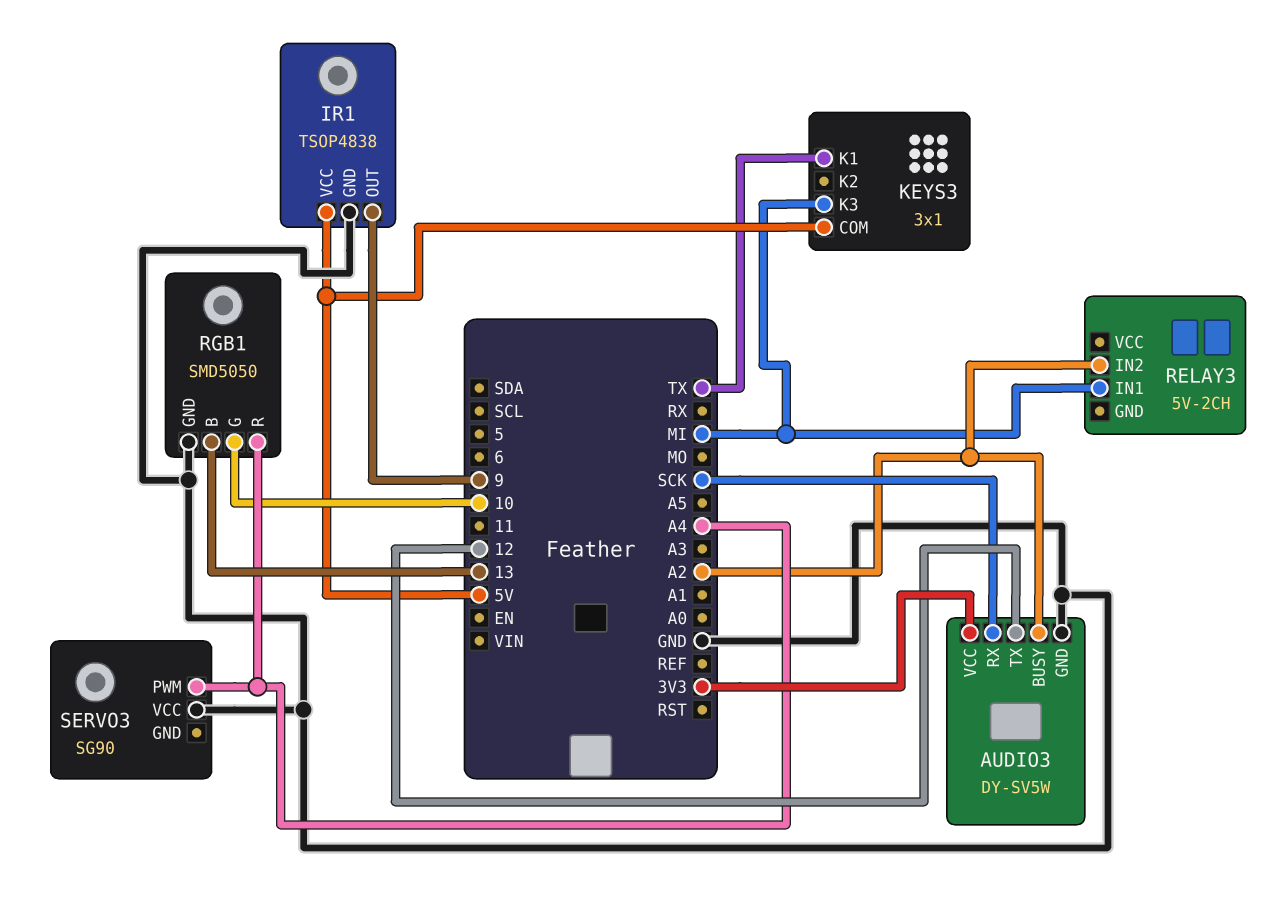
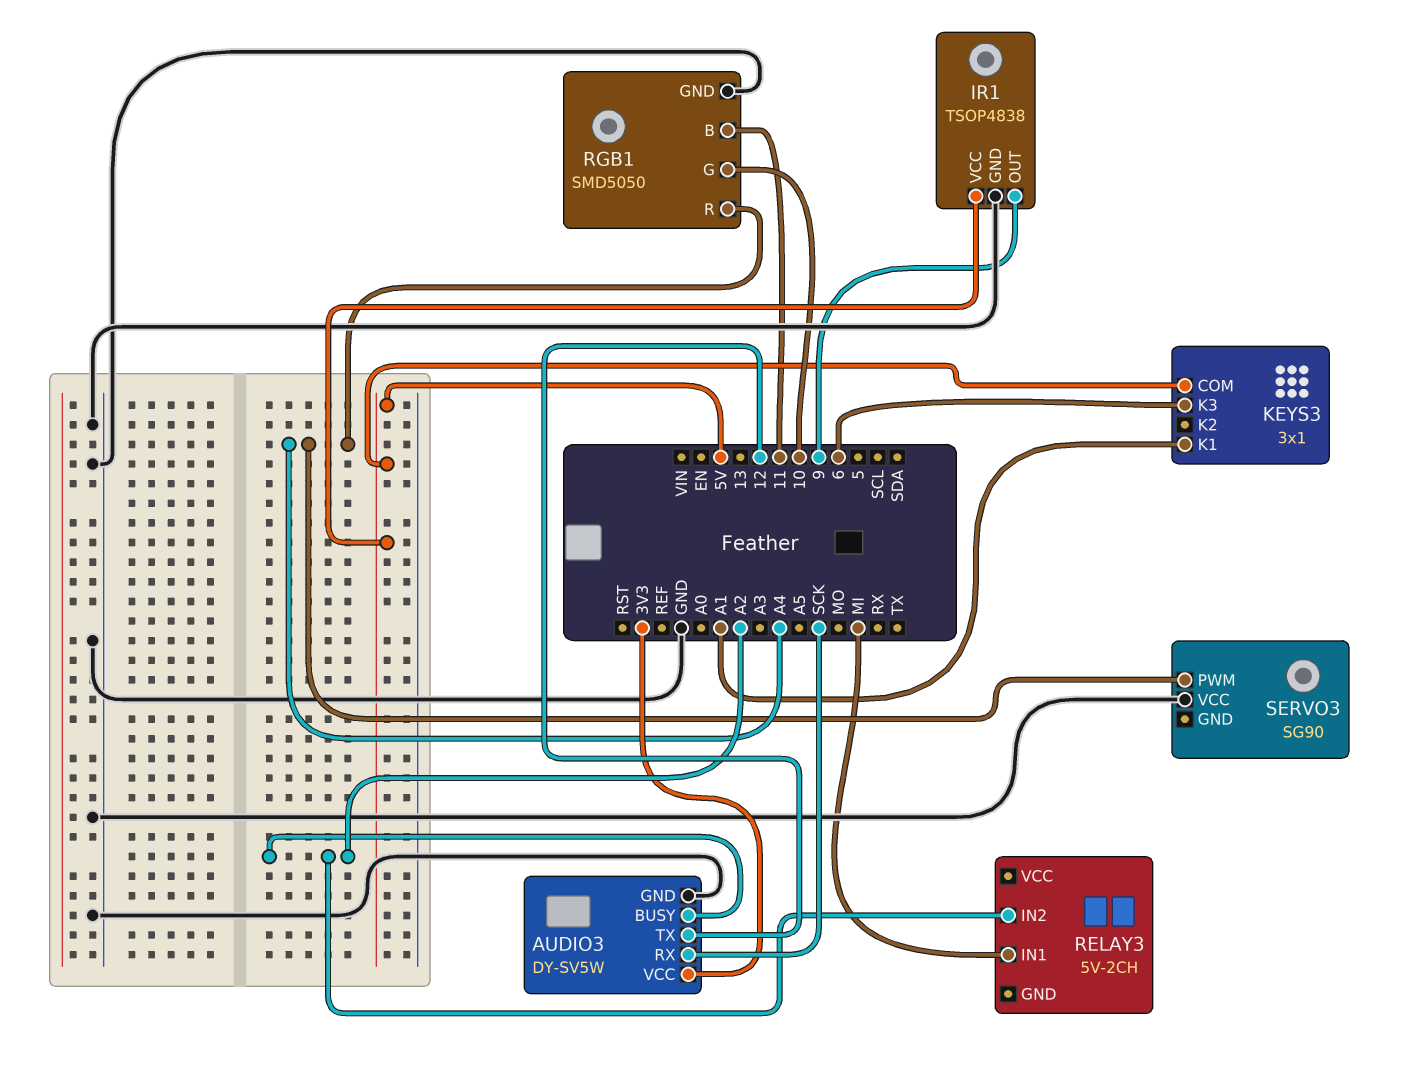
KEYS3 pin K1: TX -> A1
KEYS3 pin K3: MI -> 6
RGB1 pin B: 13 -> 11

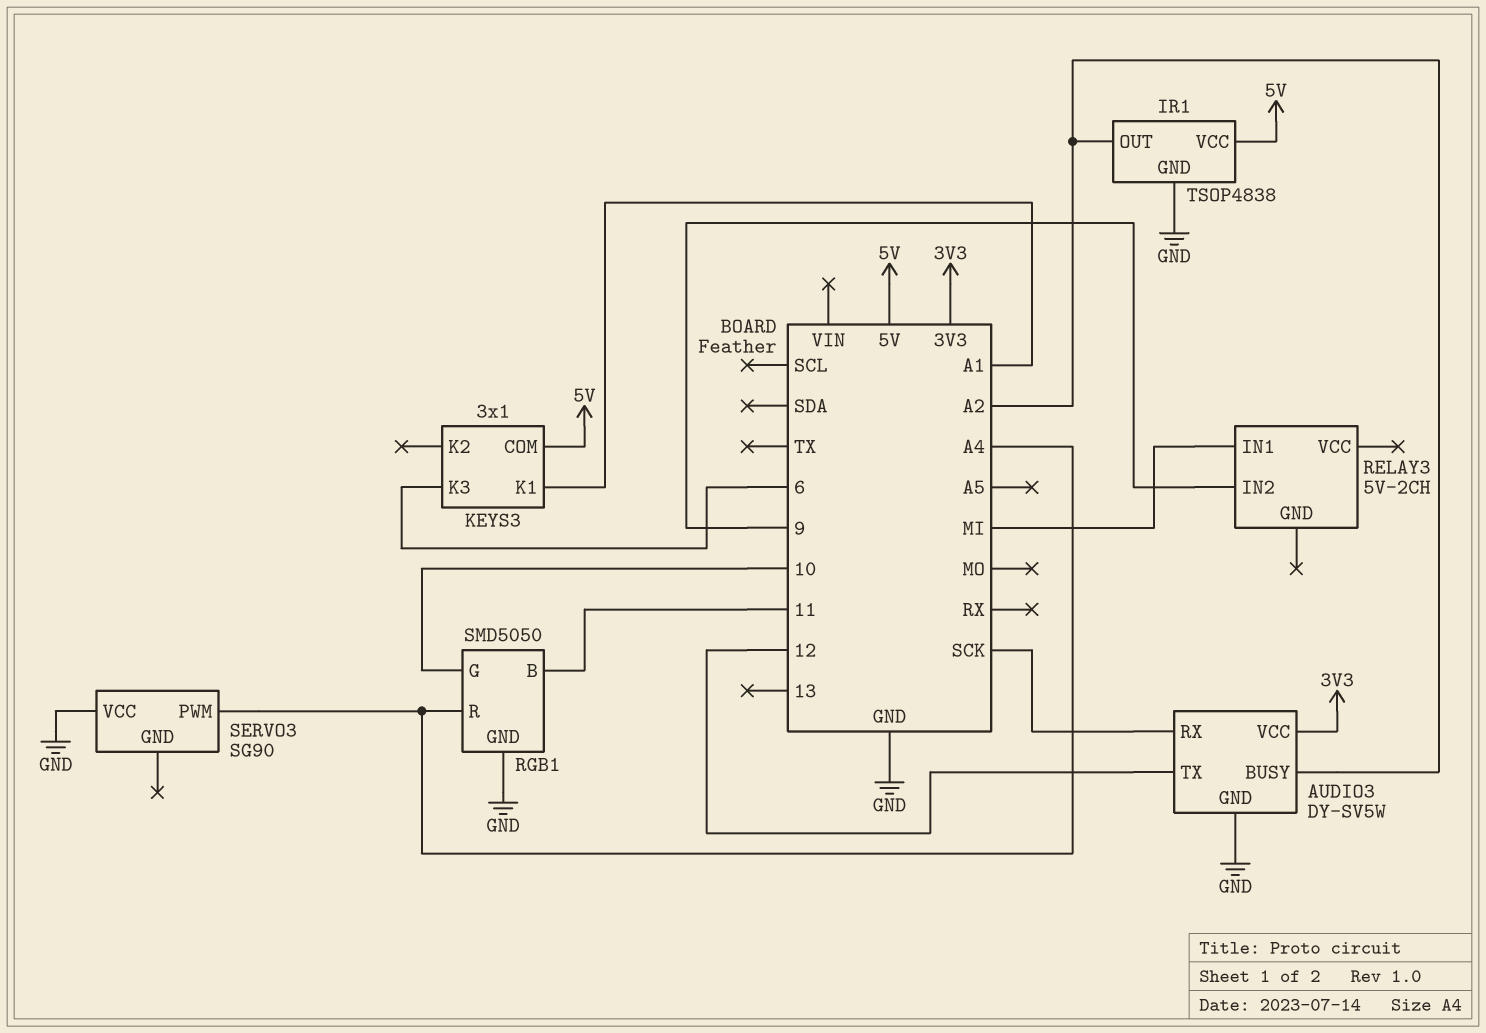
IR1 pin OUT: 9 -> A2
RELAY3 pin IN2: A2 -> 9

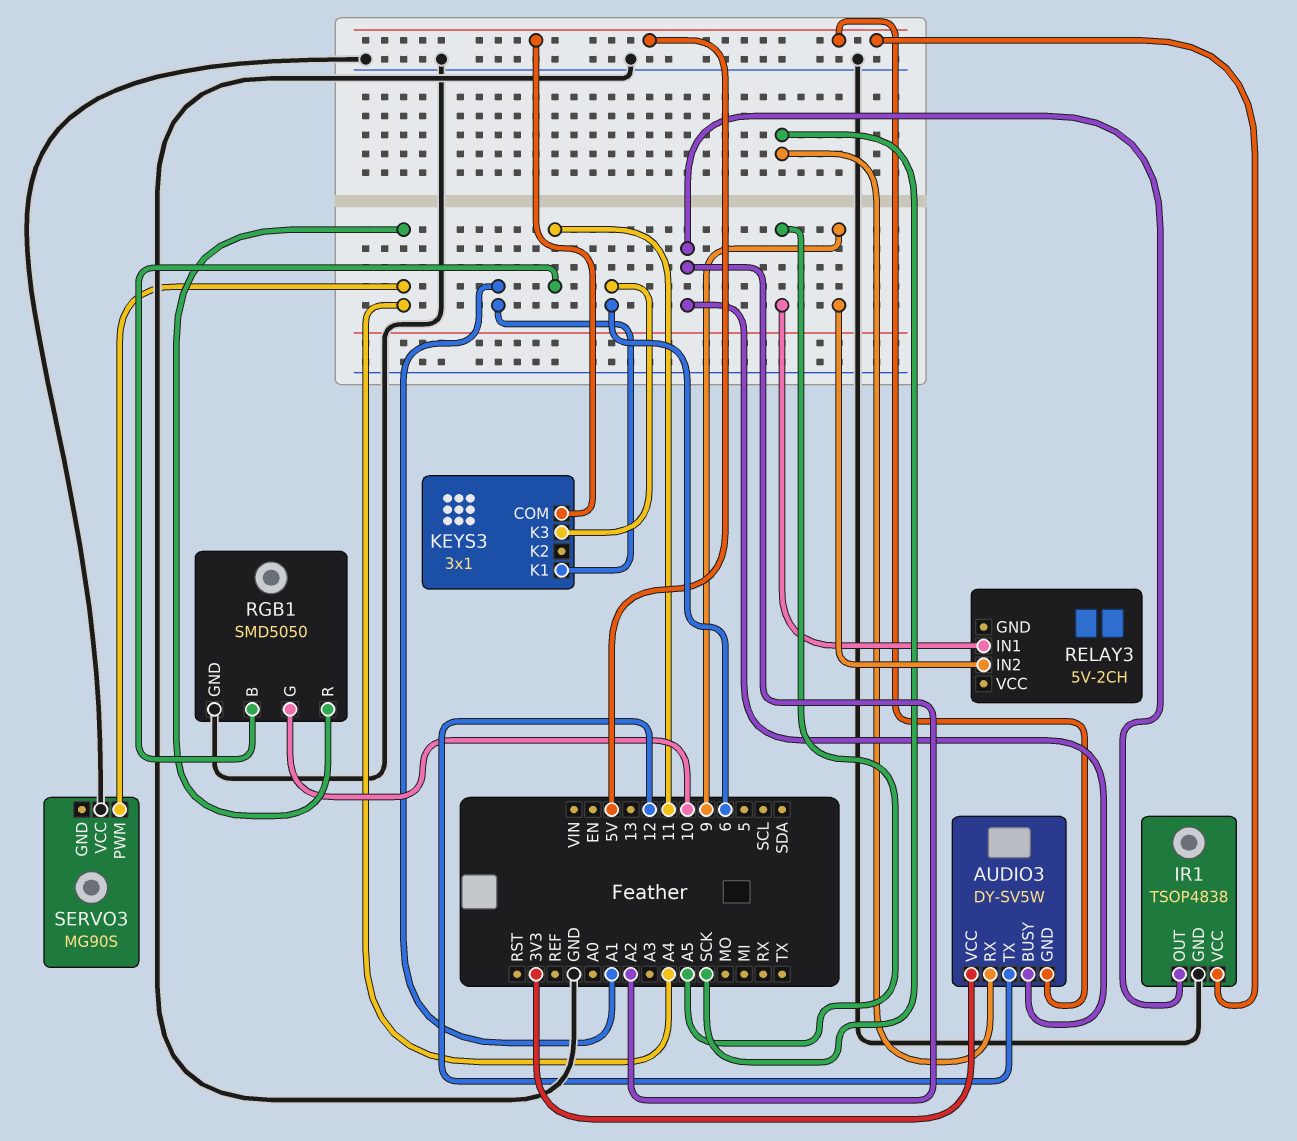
AUDIO3 pin GND: GND -> 5V
RELAY3 pin IN1: MI -> A5
SERVO3: SG90 -> MG90S

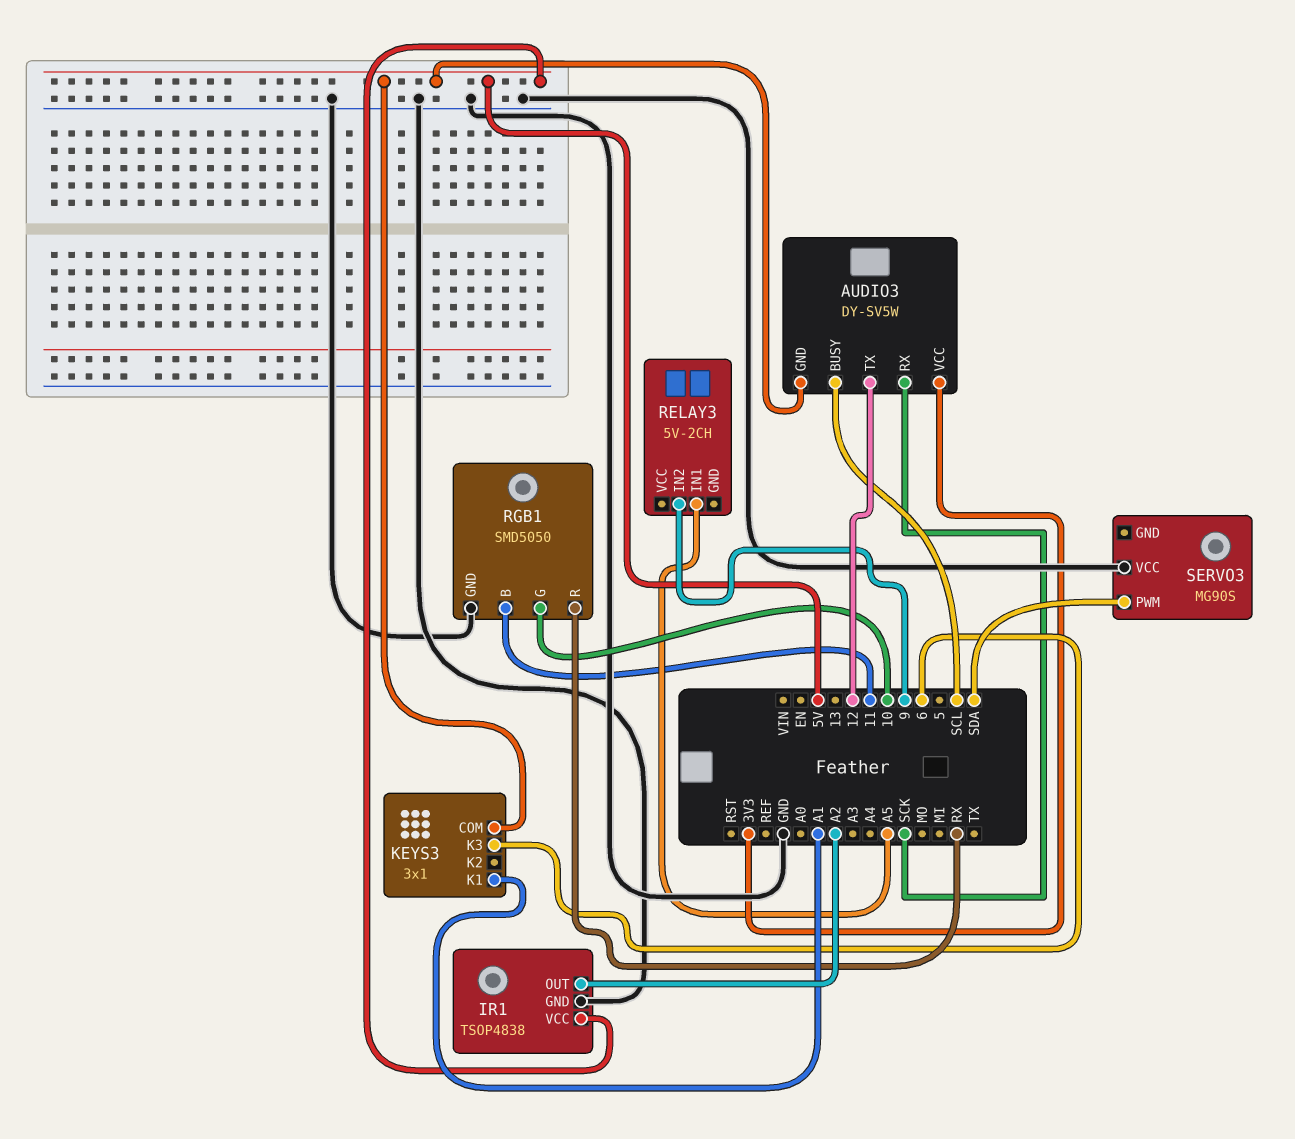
AUDIO3 pin BUSY: A2 -> SCL
RGB1 pin R: A4 -> RX
SERVO3 pin PWM: A4 -> SDA

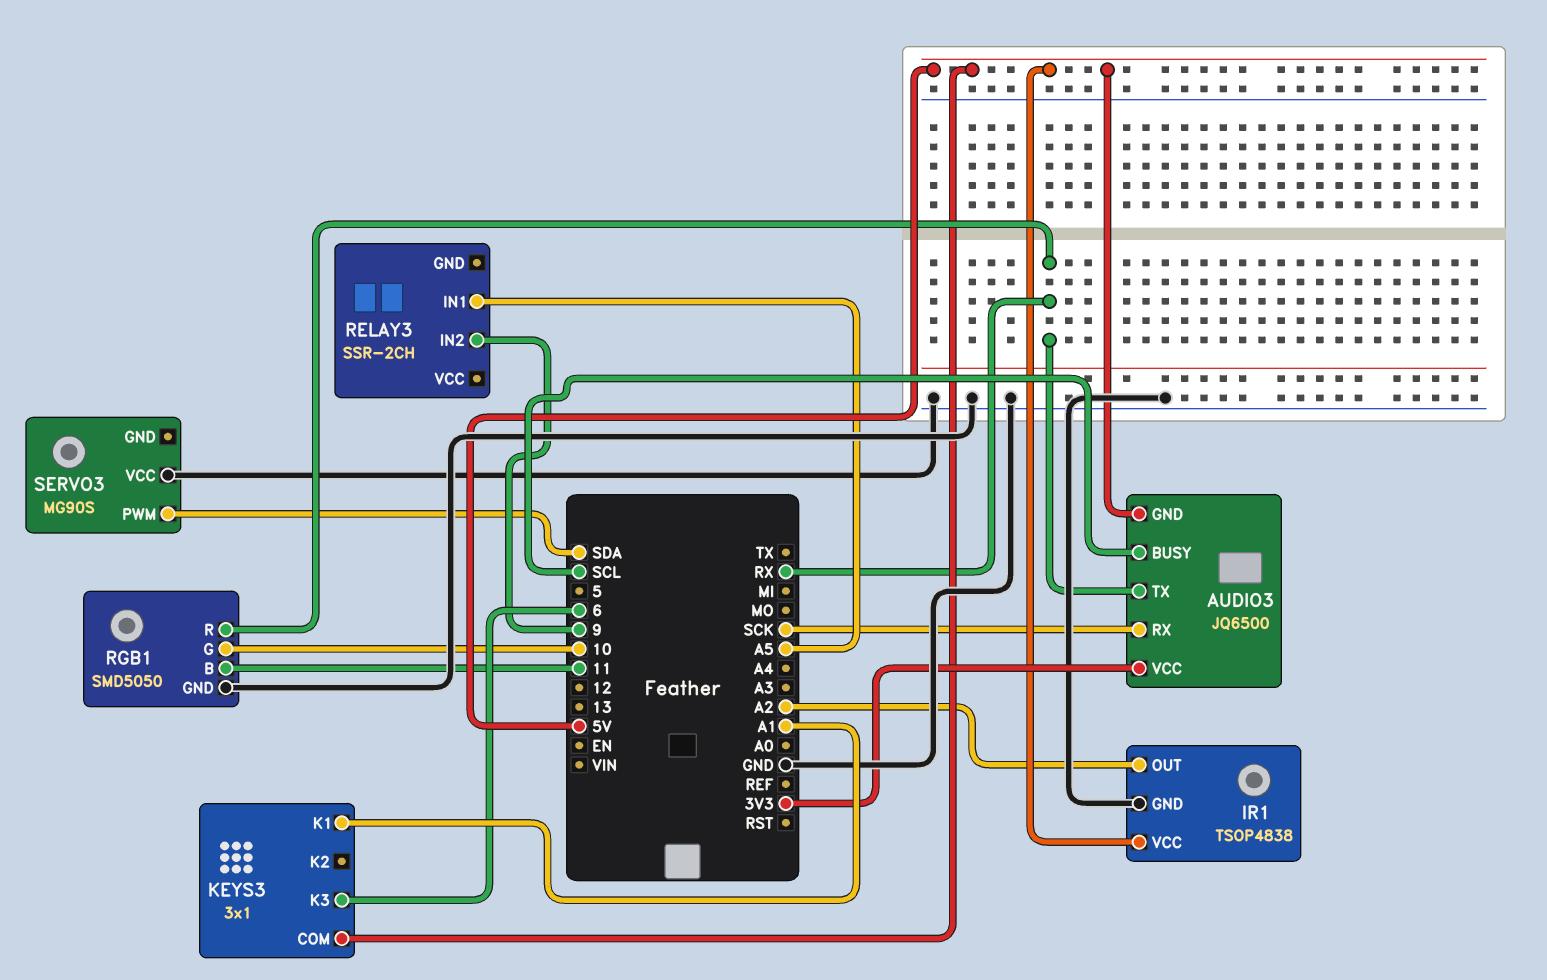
AUDIO3: DY-SV5W -> JQ6500
AUDIO3 pin TX: 12 -> RX
RELAY3: 5V-2CH -> SSR-2CH

